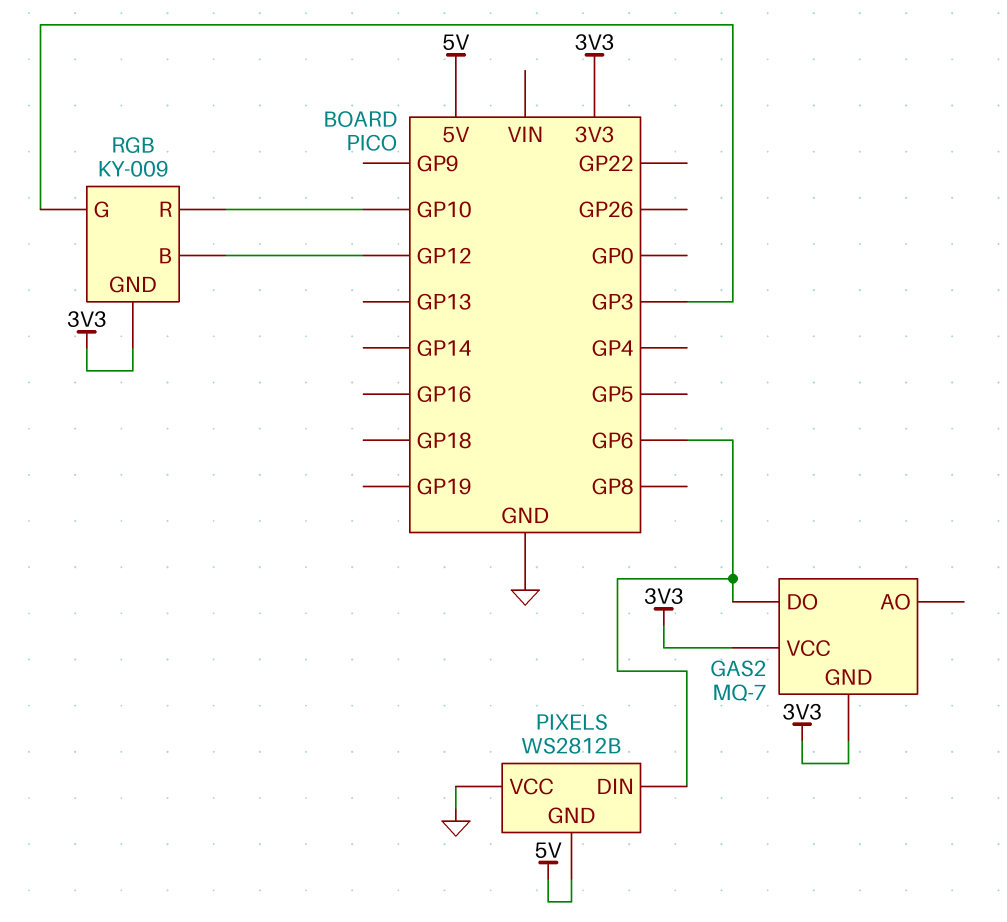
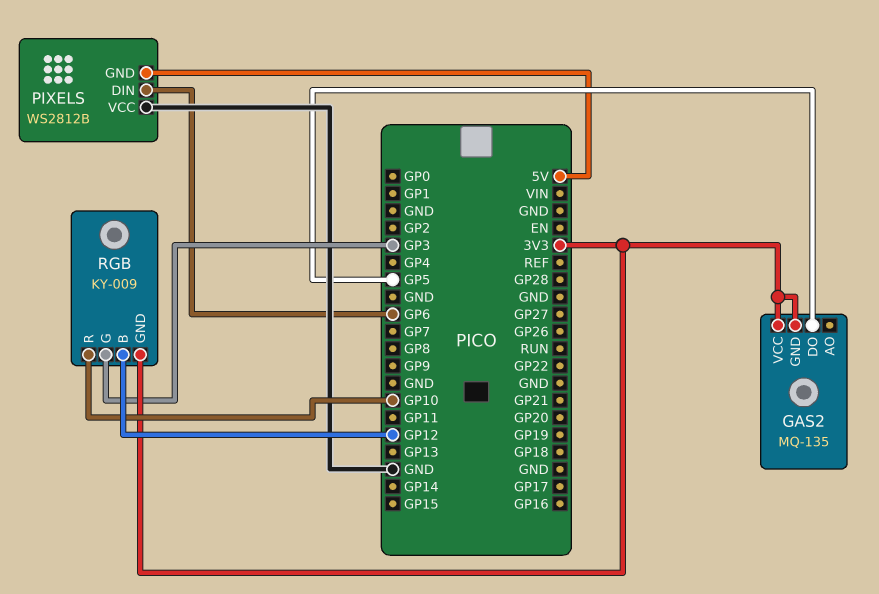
GAS2: MQ-7 -> MQ-135
GAS2 pin DO: GP6 -> GP5

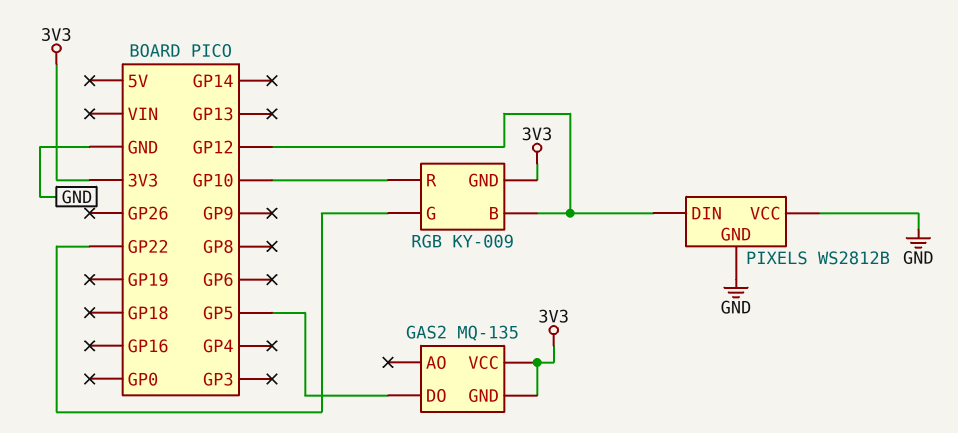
PIXELS pin DIN: GP6 -> GP12
PIXELS pin GND: 5V -> GND
RGB pin G: GP3 -> GP22

